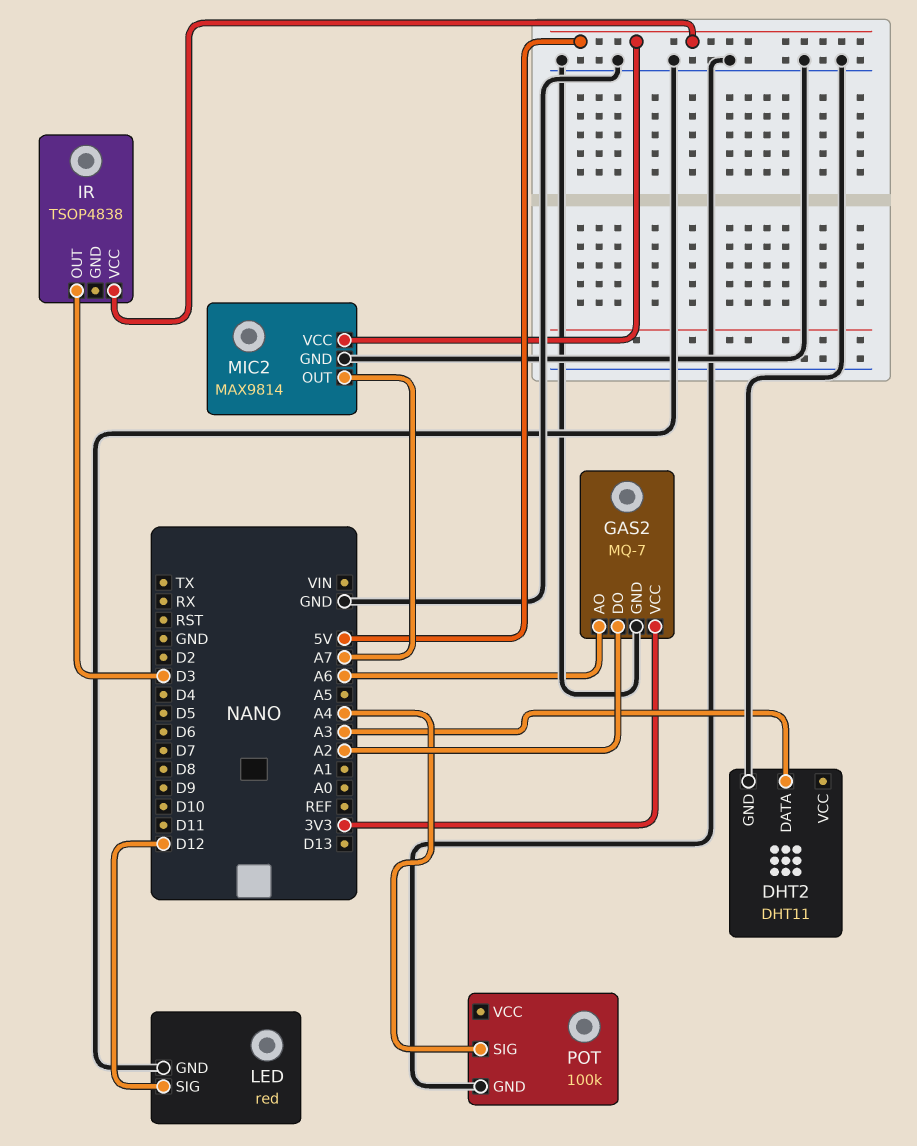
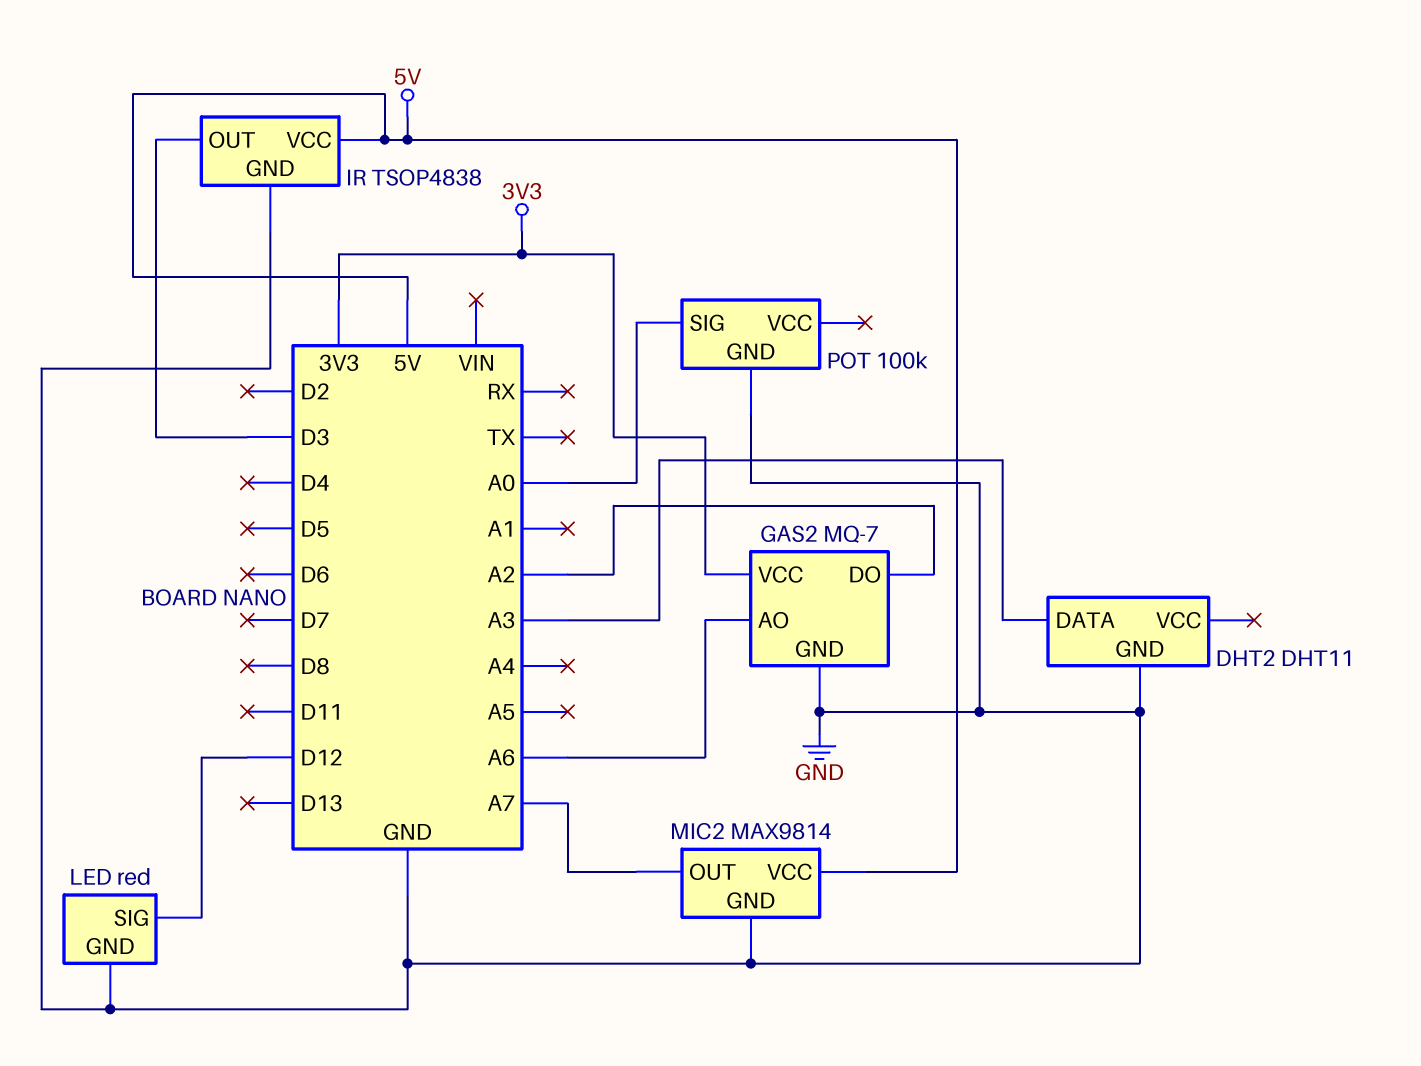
IR pin GND: none -> GND
POT pin SIG: A4 -> A0

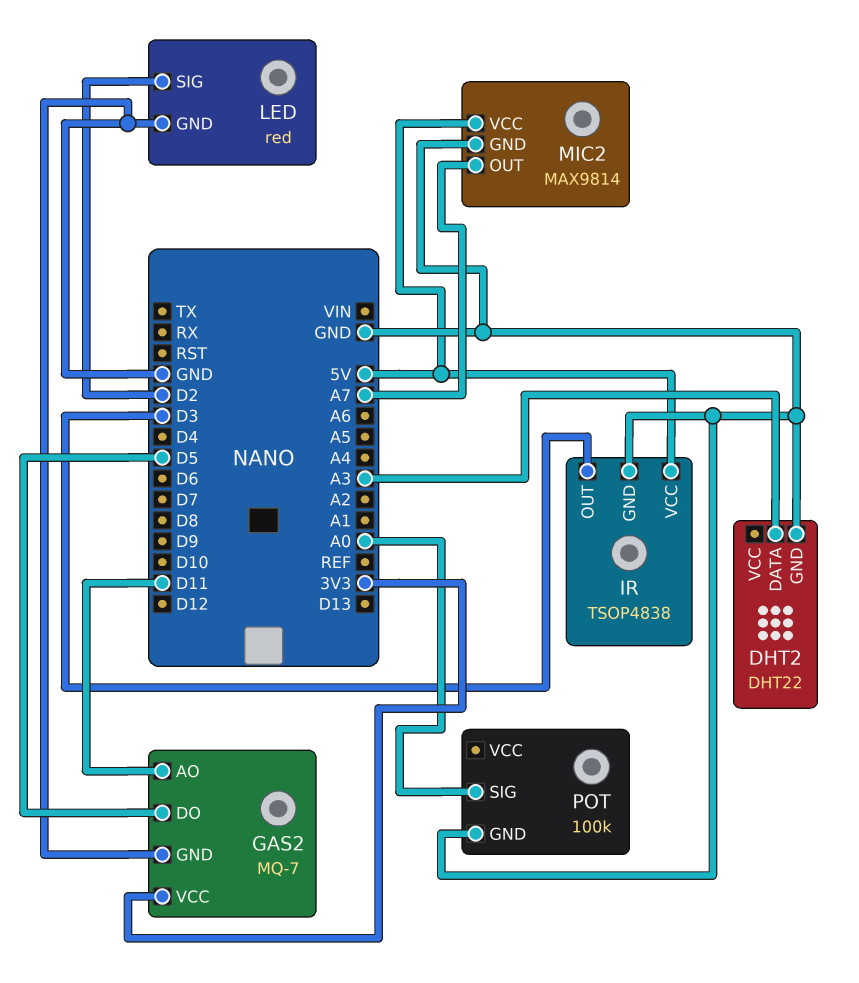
DHT2: DHT11 -> DHT22
GAS2 pin AO: A6 -> D11
GAS2 pin DO: A2 -> D5
LED pin SIG: D12 -> D2

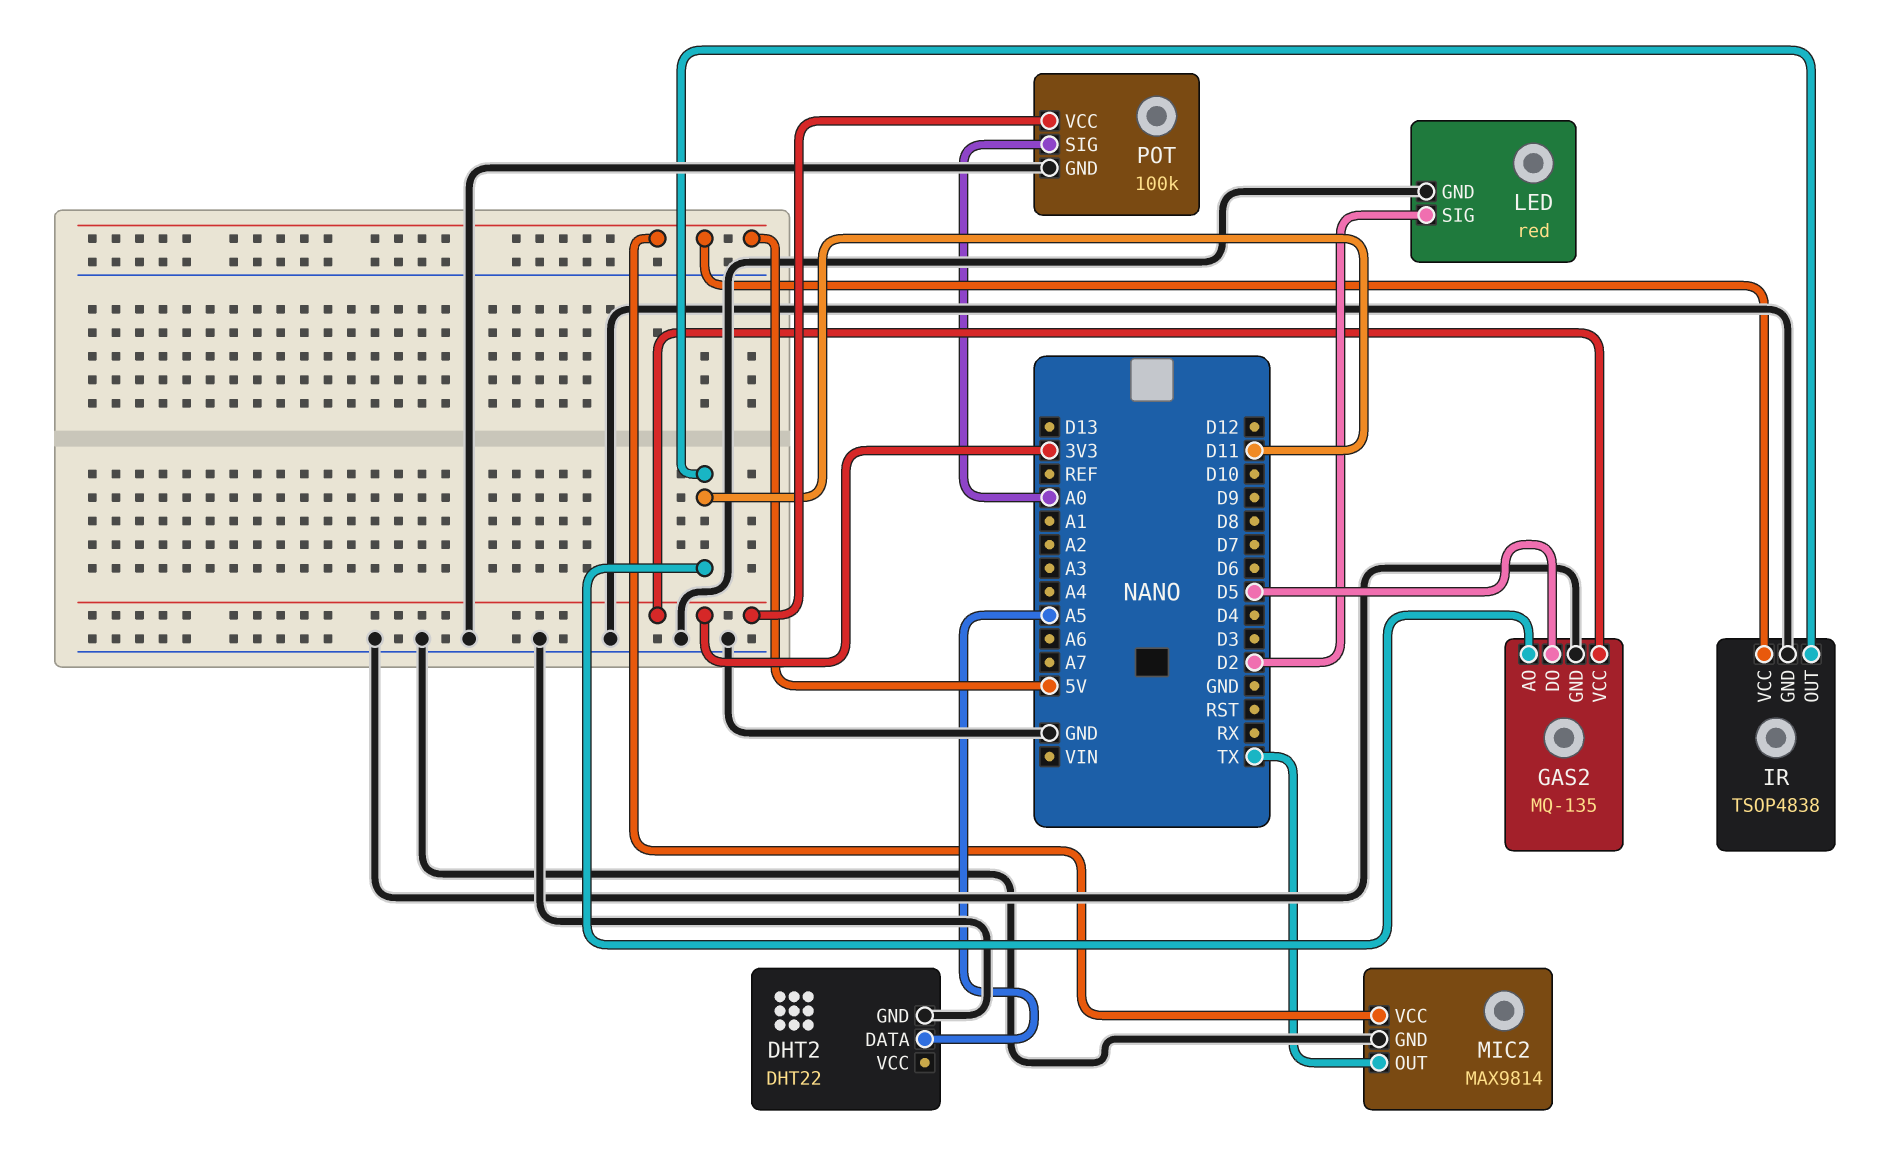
DHT2 pin DATA: A3 -> A5
GAS2: MQ-7 -> MQ-135
IR pin OUT: D3 -> D11
MIC2 pin OUT: A7 -> TX
POT pin VCC: none -> 3V3

